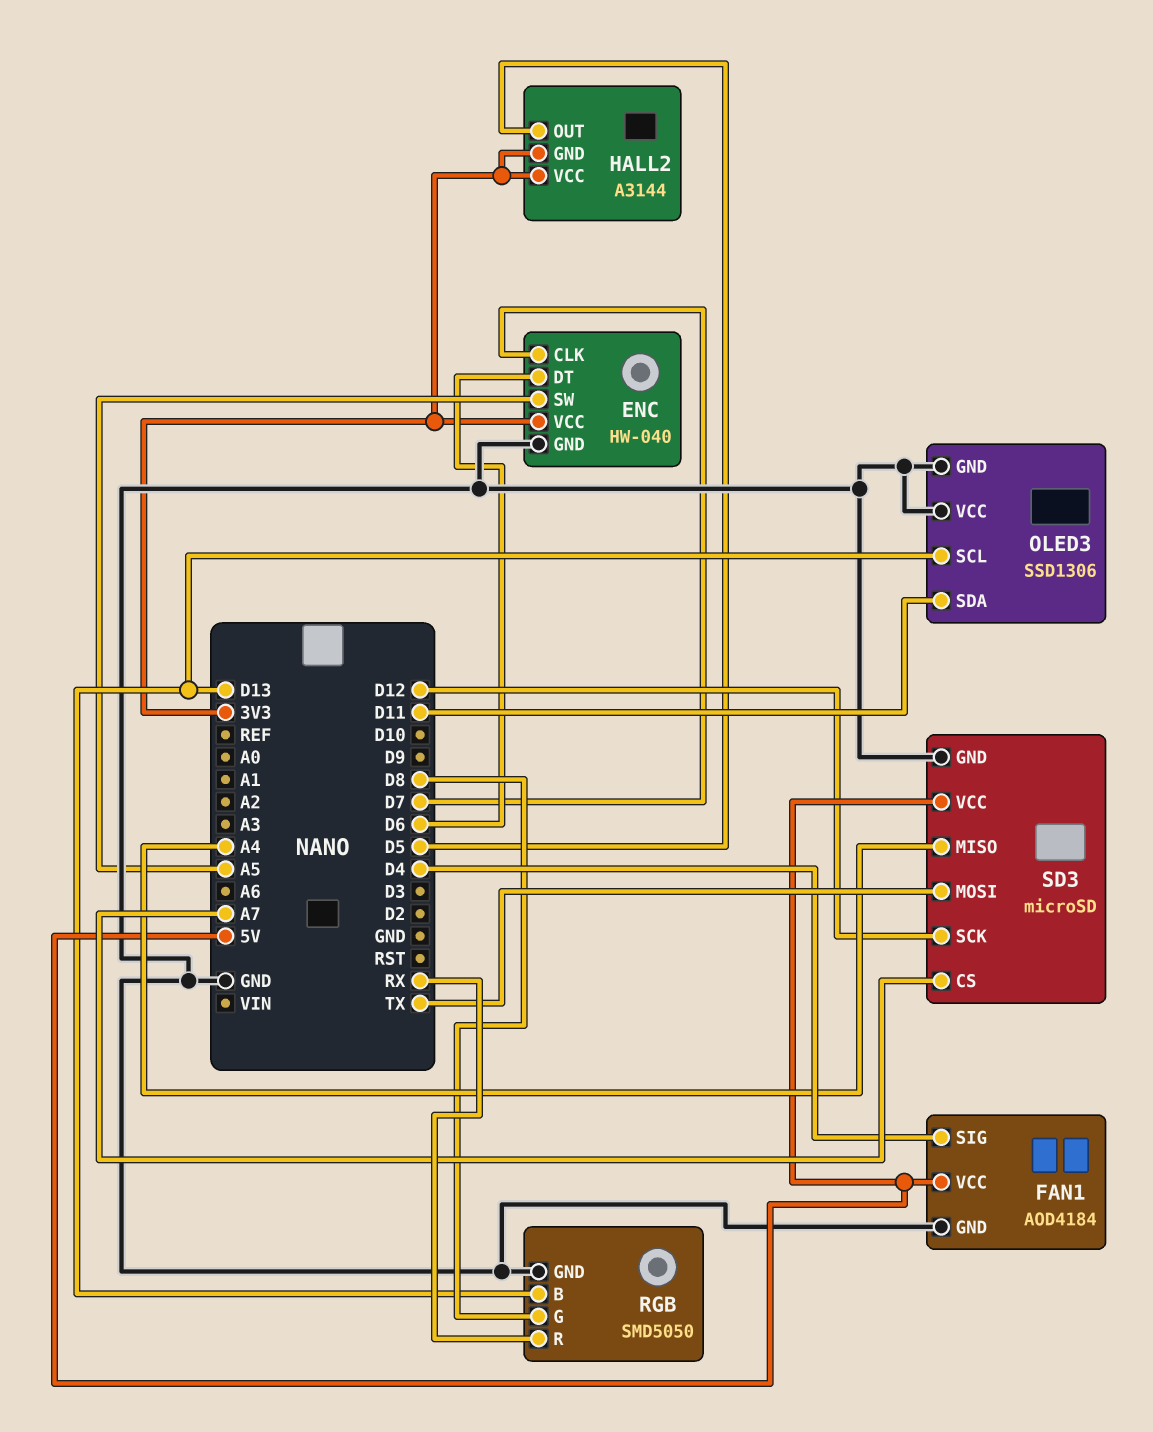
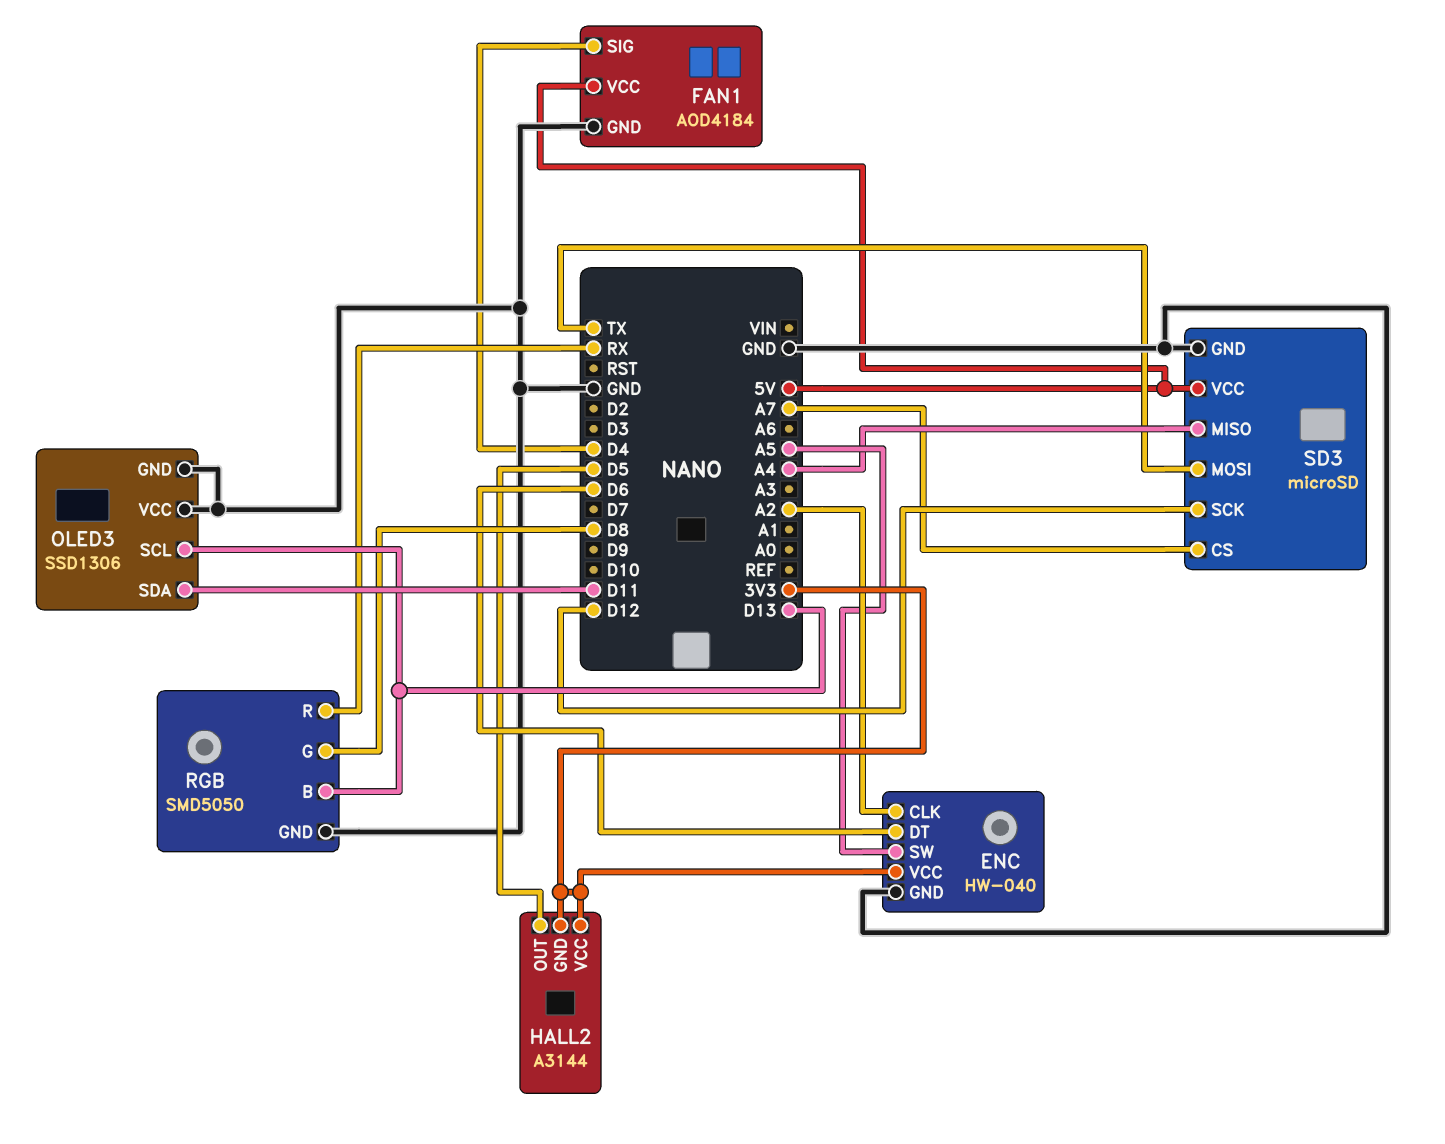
ENC pin CLK: D7 -> A2

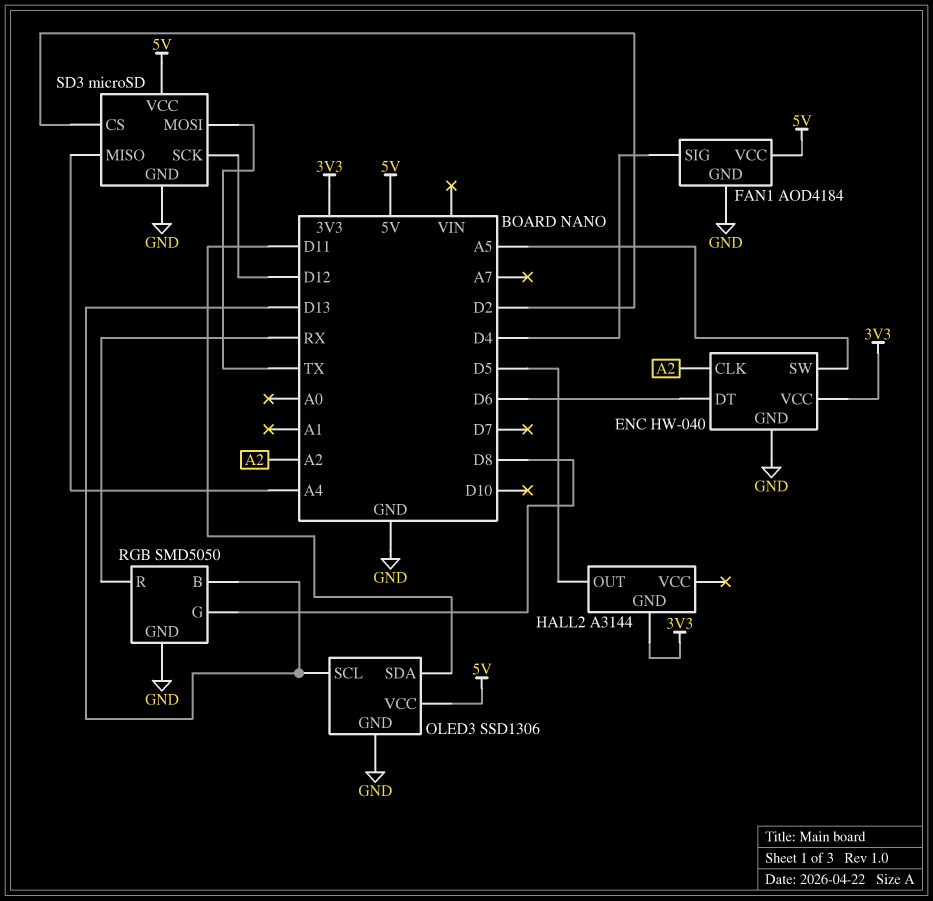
HALL2 pin VCC: 3V3 -> none
OLED3 pin VCC: GND -> 5V
SD3 pin CS: A7 -> D2

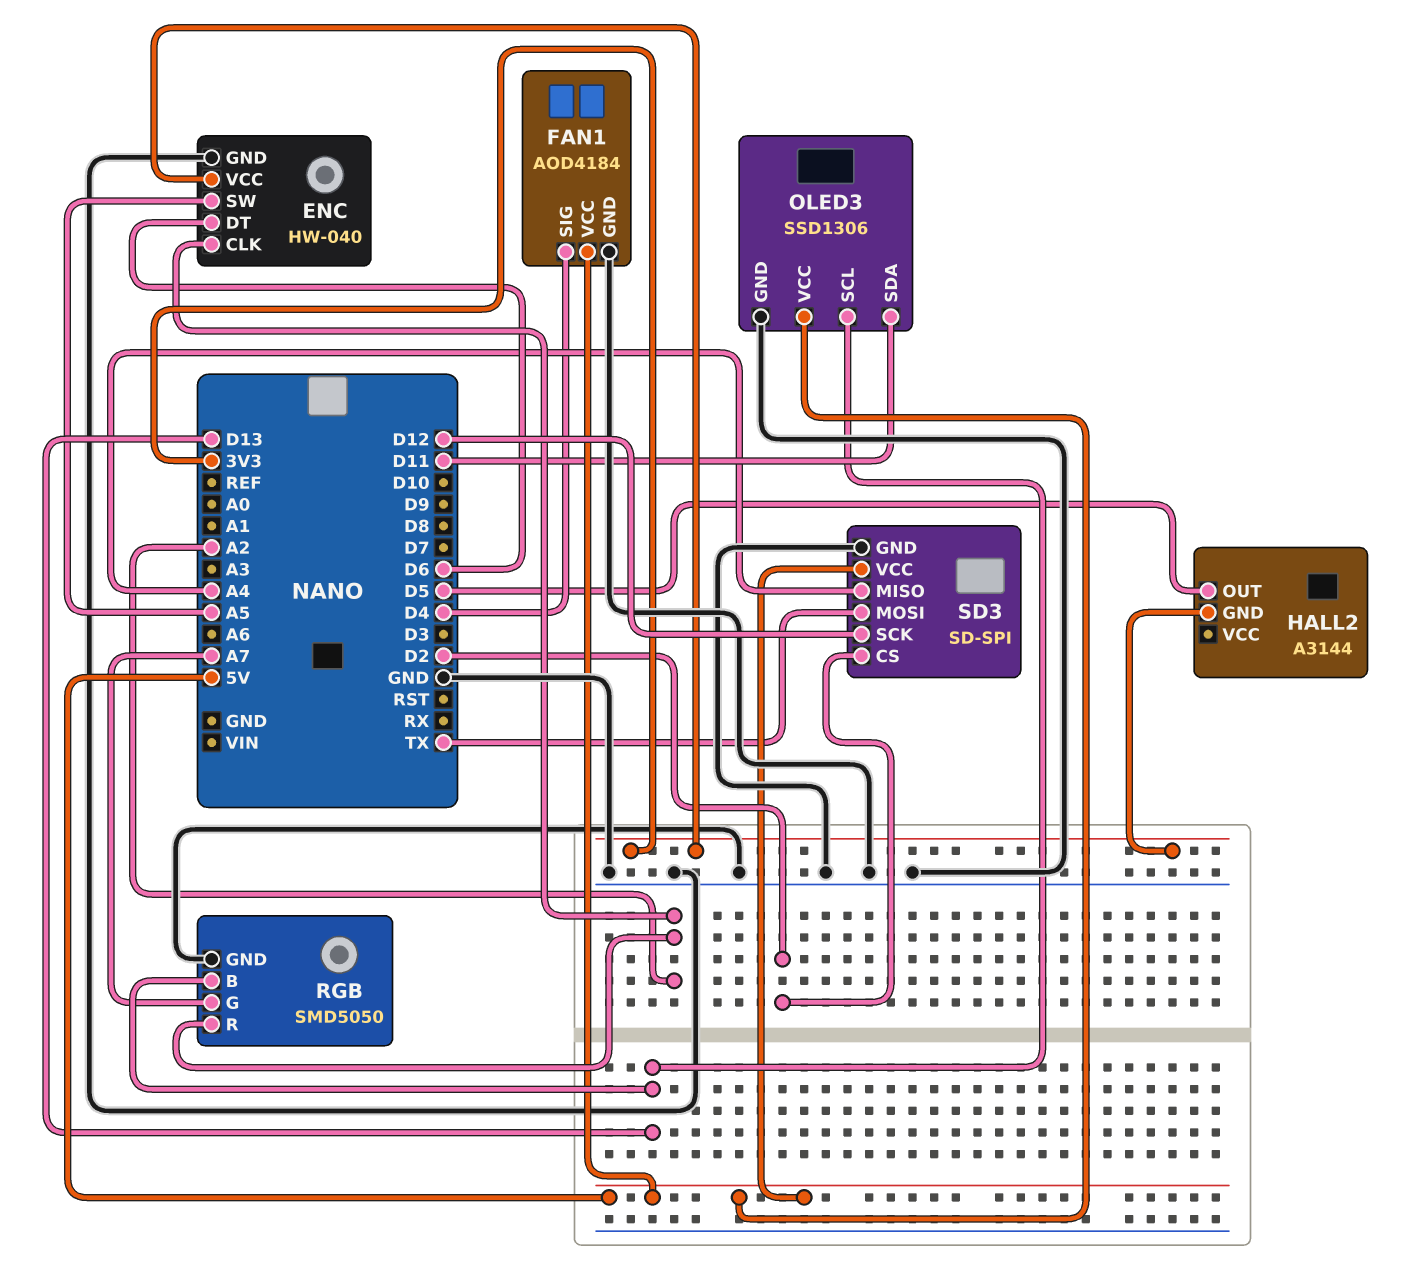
RGB pin G: D8 -> A7
RGB pin R: RX -> A2
SD3: microSD -> SD-SPI

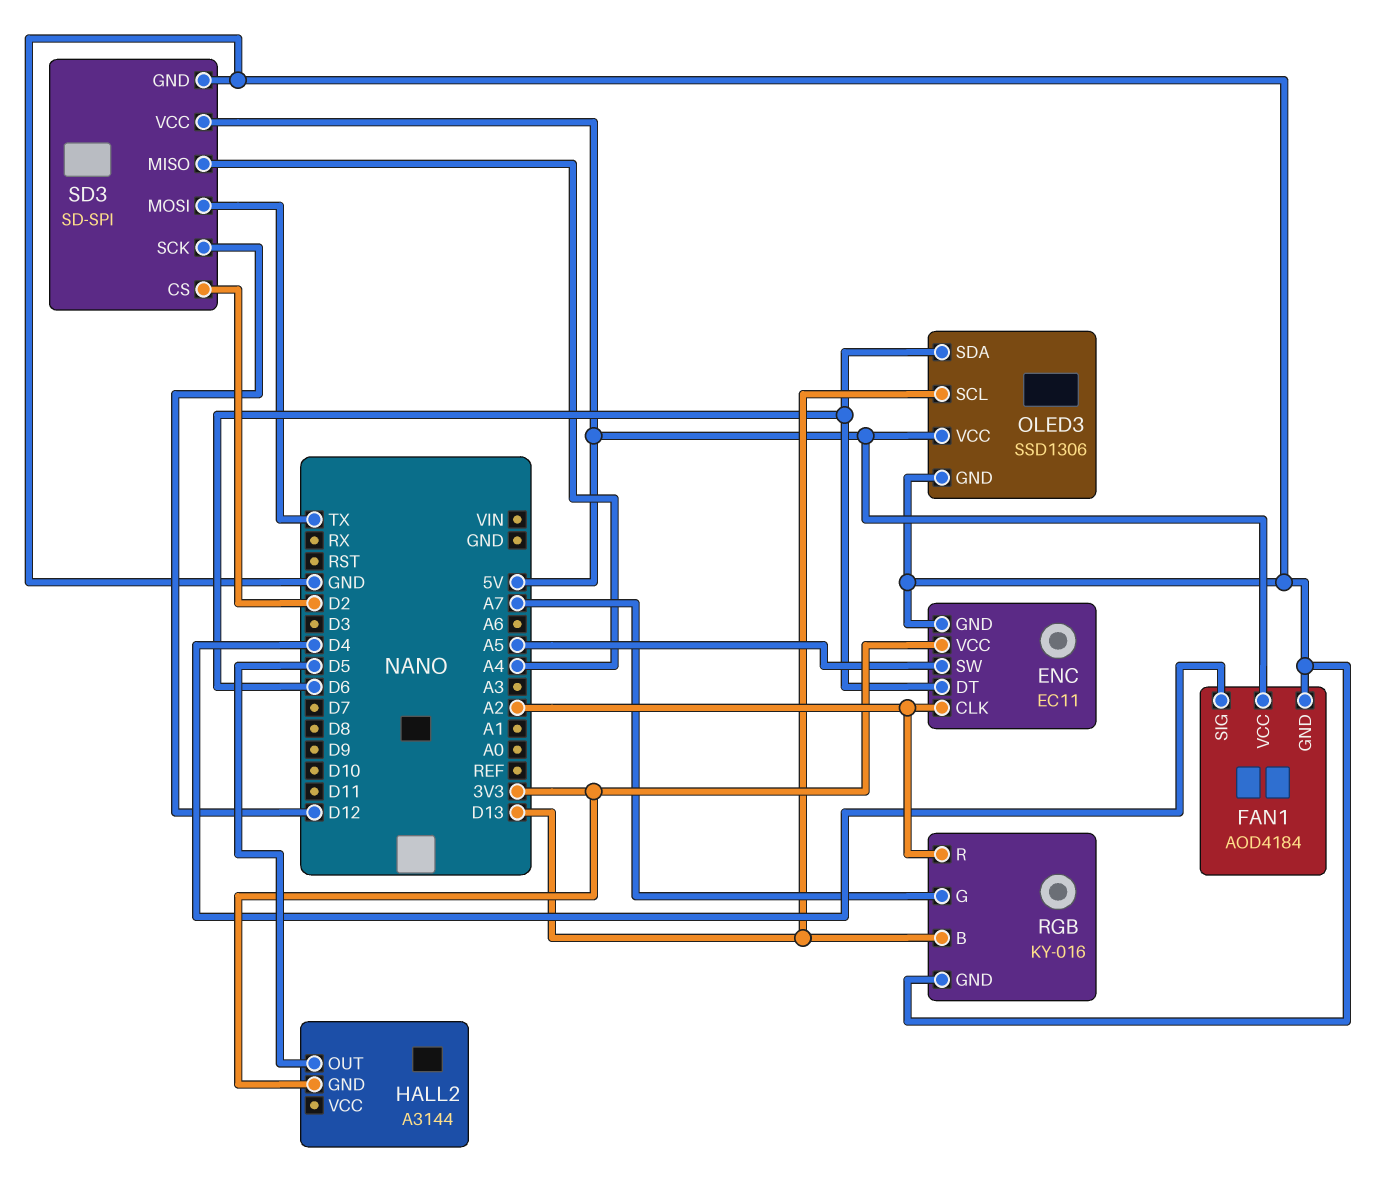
ENC: HW-040 -> EC11
OLED3 pin SDA: D11 -> D6
RGB: SMD5050 -> KY-016

